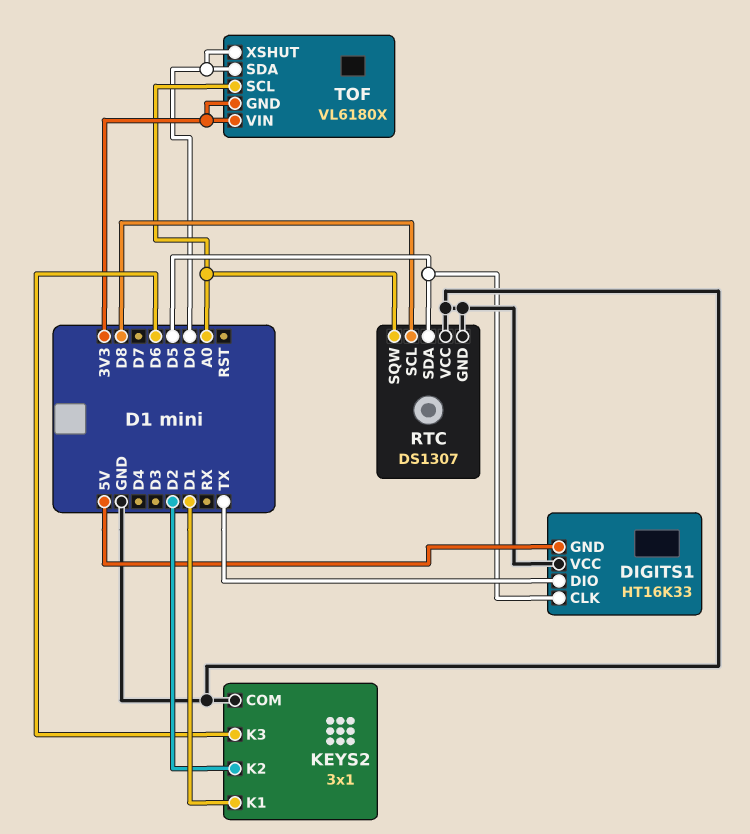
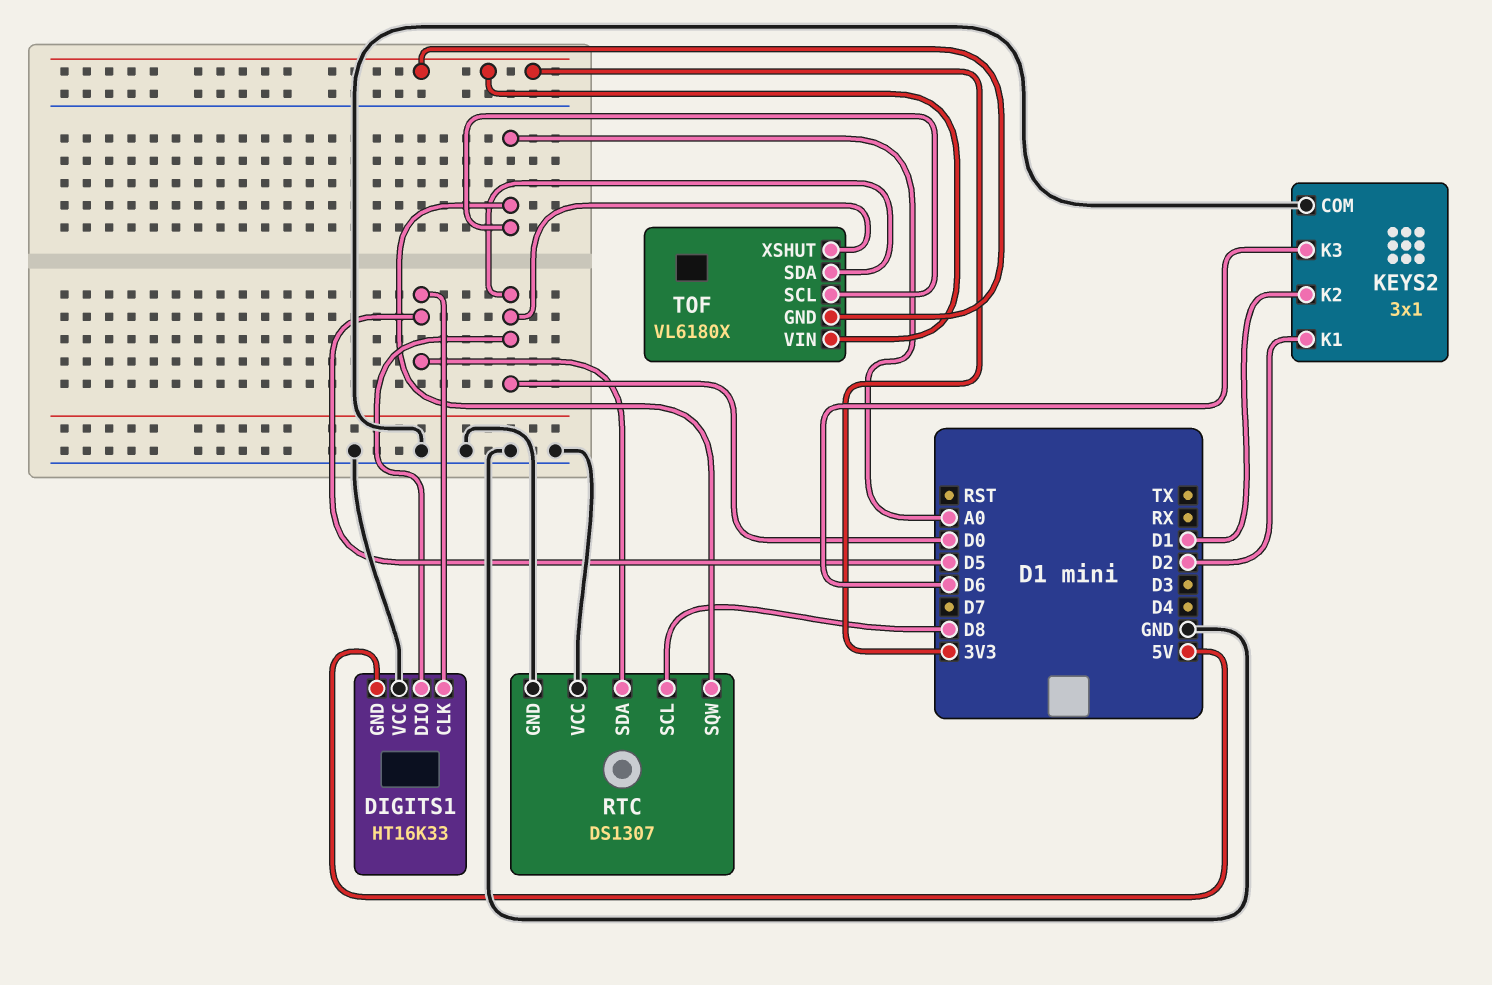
DIGITS1 pin DIO: TX -> D0
KEYS2 pin K1: D1 -> D2
KEYS2 pin K2: D2 -> D1

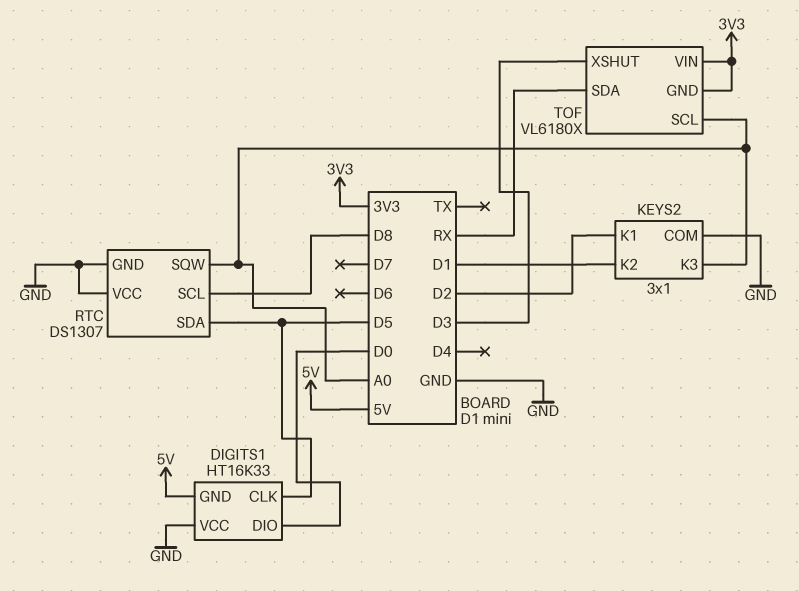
KEYS2 pin K3: D6 -> A0
TOF pin SDA: D0 -> RX
TOF pin XSHUT: D0 -> D3

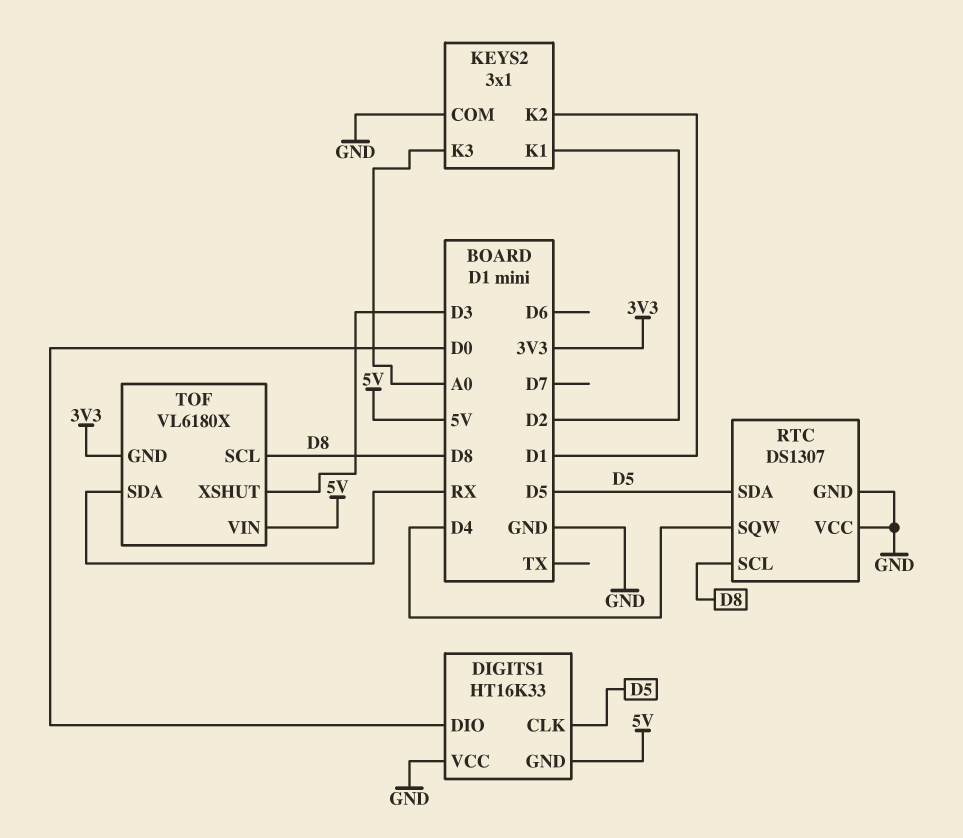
RTC pin SQW: A0 -> D4
TOF pin SCL: A0 -> D8
TOF pin VIN: 3V3 -> 5V

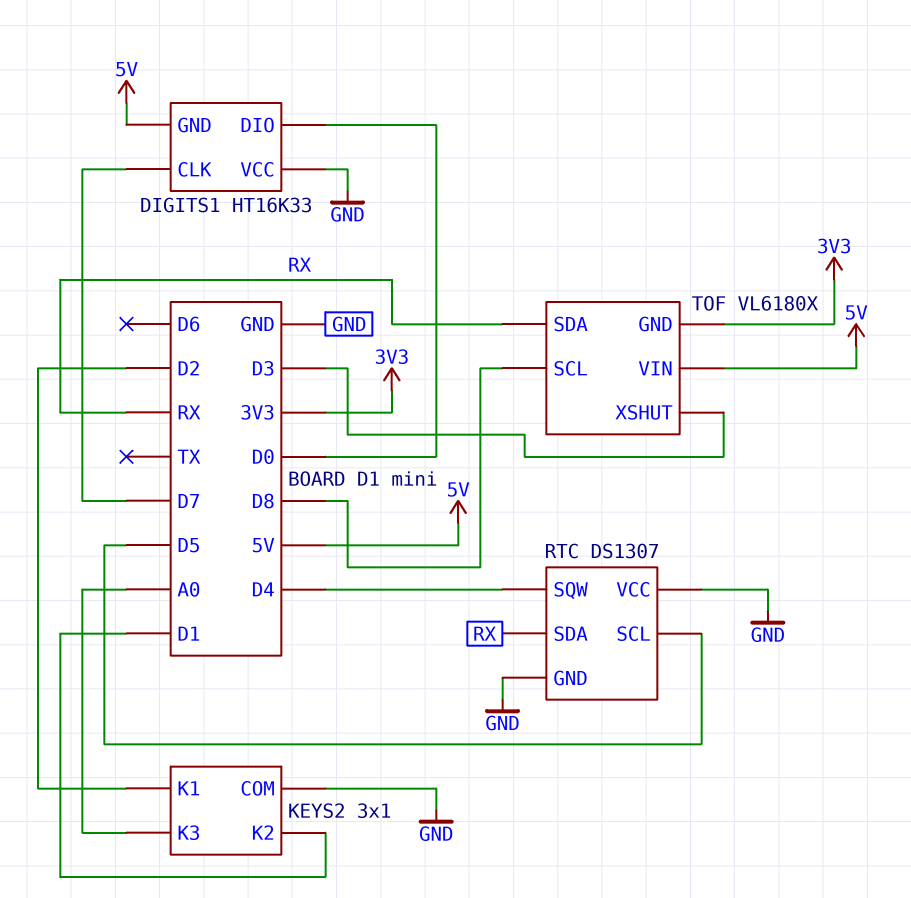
DIGITS1 pin CLK: D5 -> D7
RTC pin SCL: D8 -> D5
RTC pin SDA: D5 -> RX

